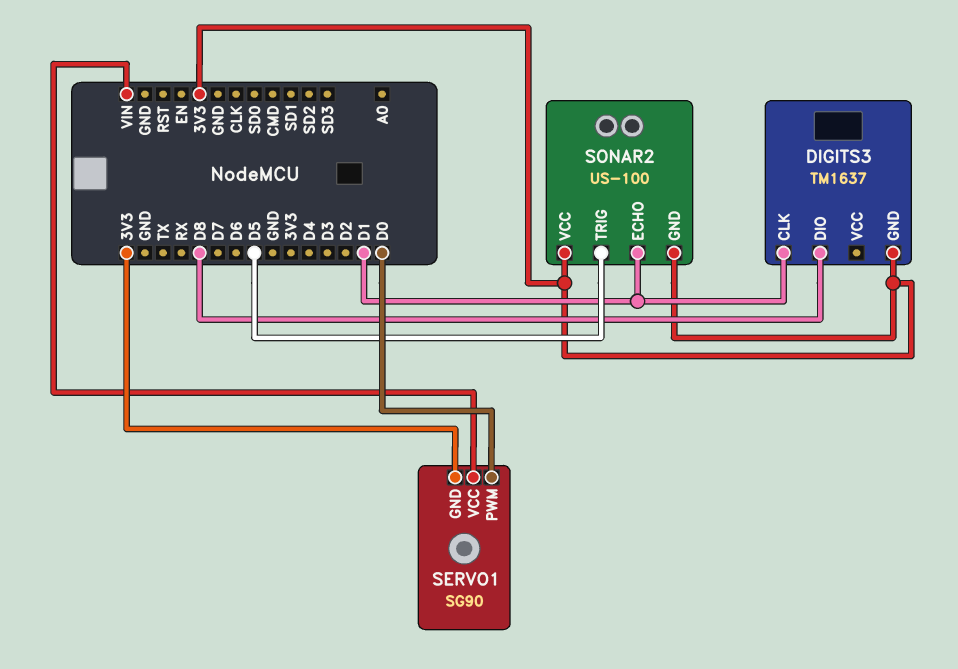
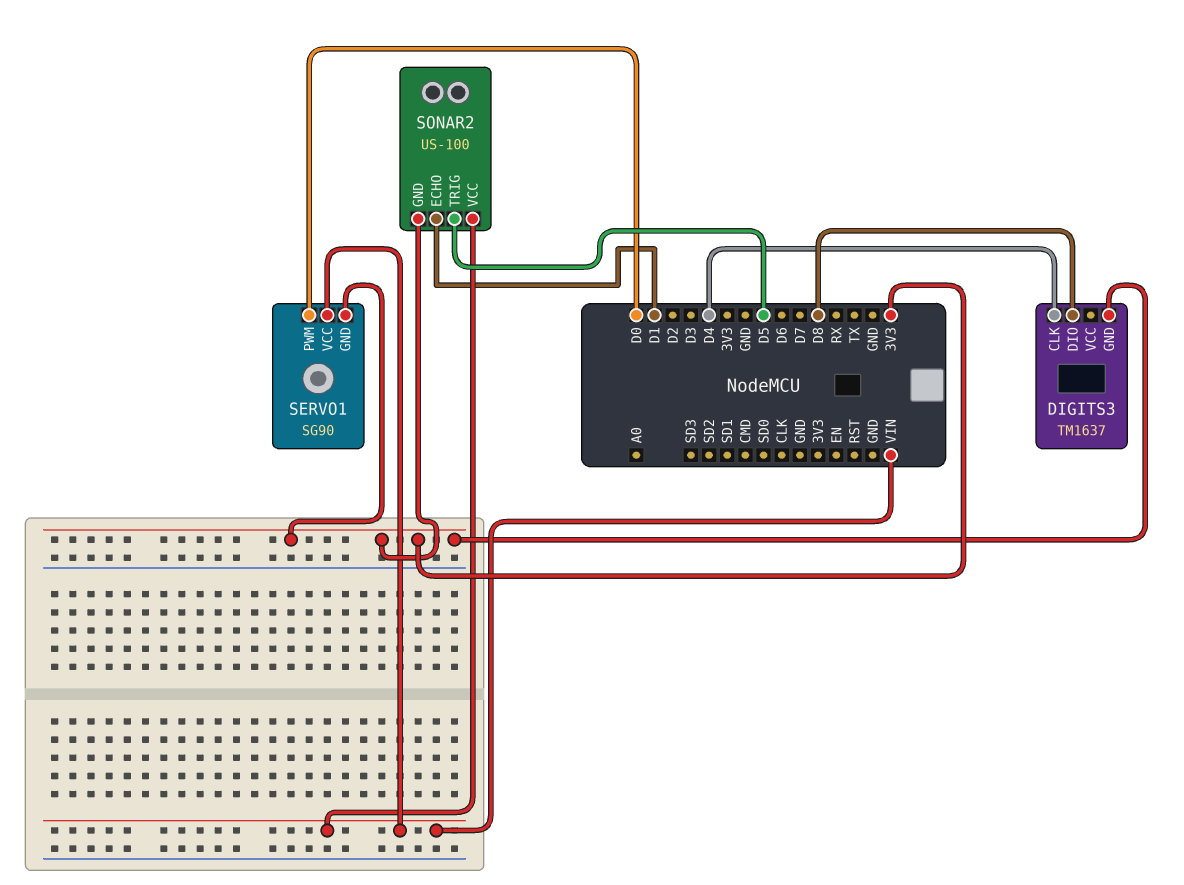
DIGITS3 pin CLK: D1 -> D4
SONAR2 pin VCC: 3V3 -> VIN

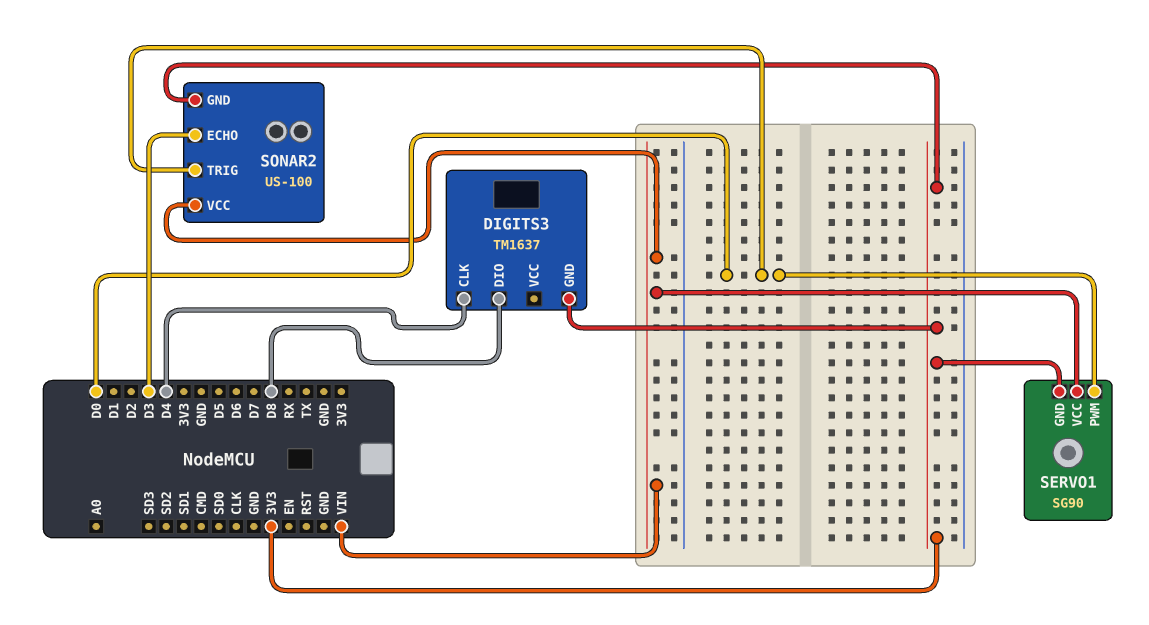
SONAR2 pin ECHO: D1 -> D3
SONAR2 pin TRIG: D5 -> D0

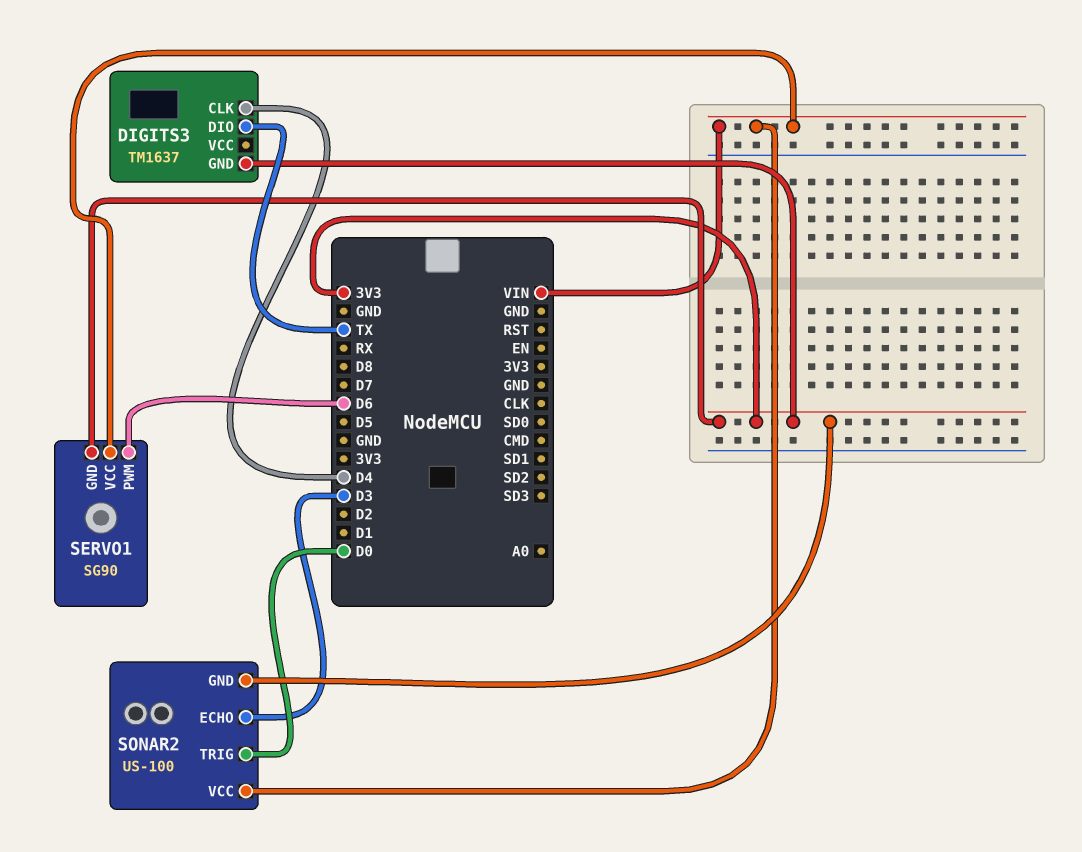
DIGITS3 pin DIO: D8 -> TX
SERVO1 pin PWM: D0 -> D6

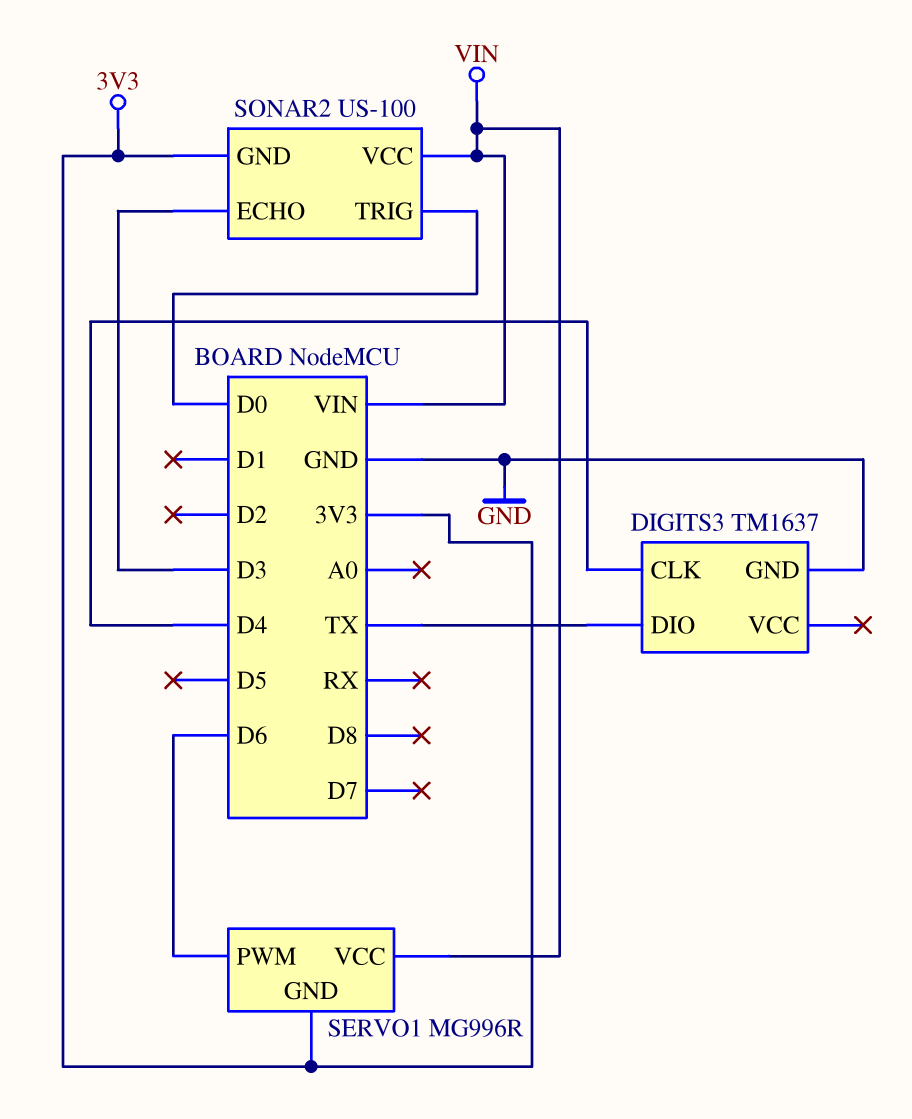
DIGITS3 pin GND: 3V3 -> GND
SERVO1: SG90 -> MG996R

